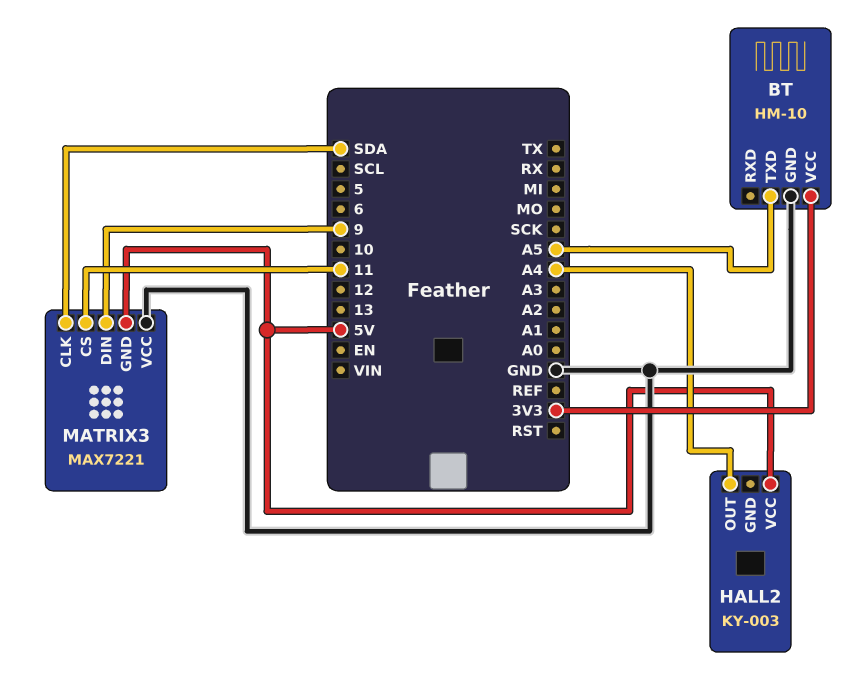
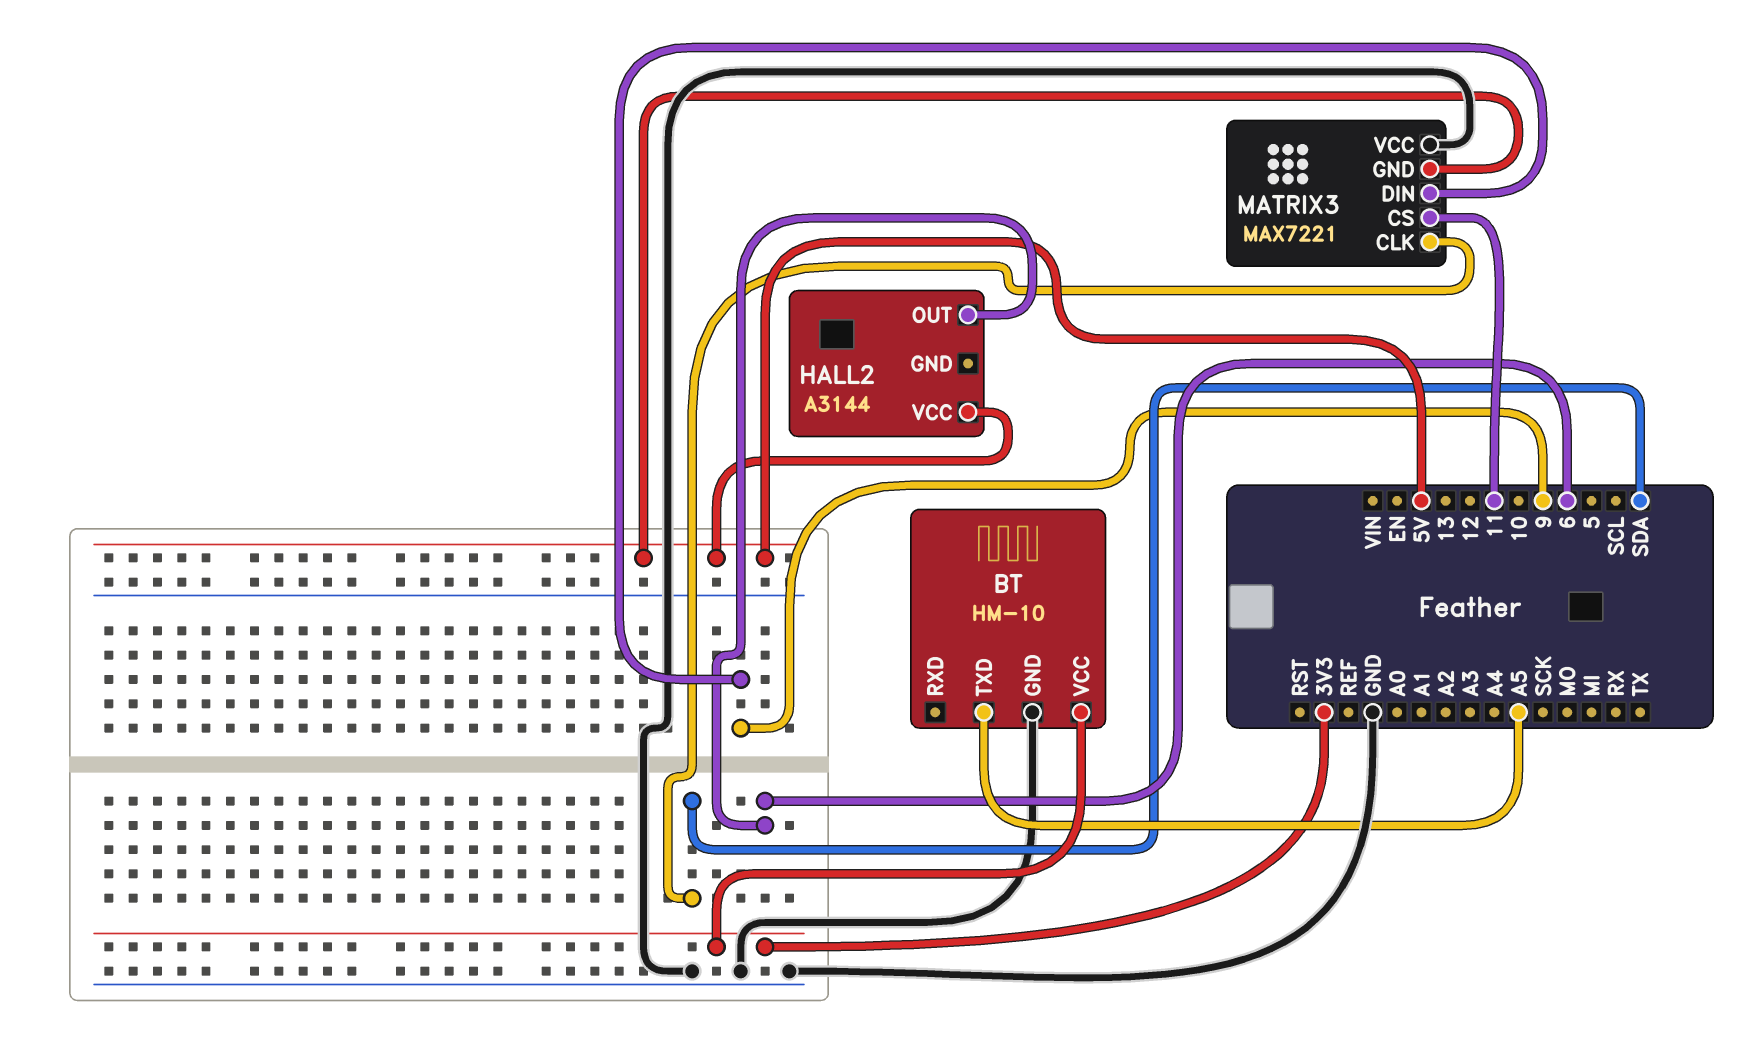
HALL2: KY-003 -> A3144
HALL2 pin OUT: A4 -> 6

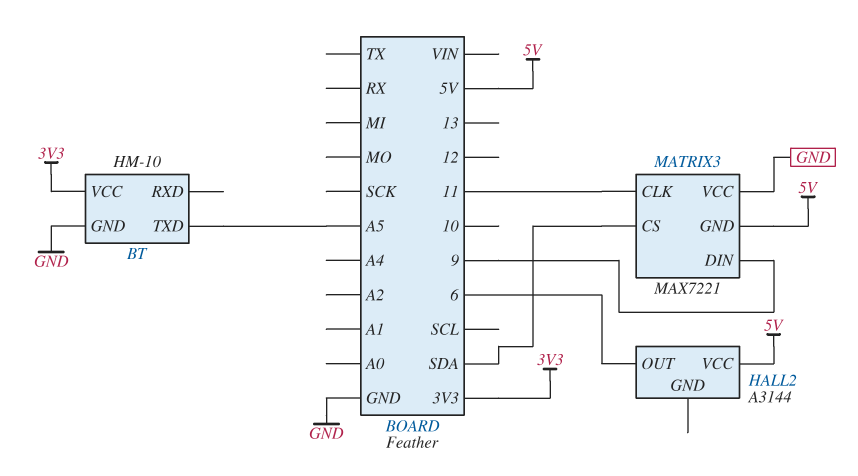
MATRIX3 pin CLK: SDA -> 11
MATRIX3 pin CS: 11 -> SDA

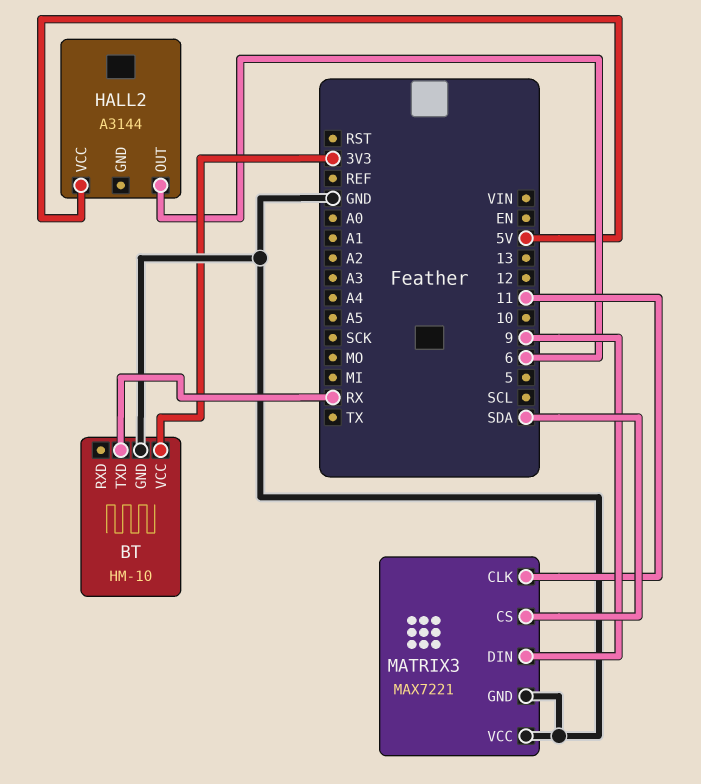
BT pin TXD: A5 -> RX
MATRIX3 pin GND: 5V -> GND

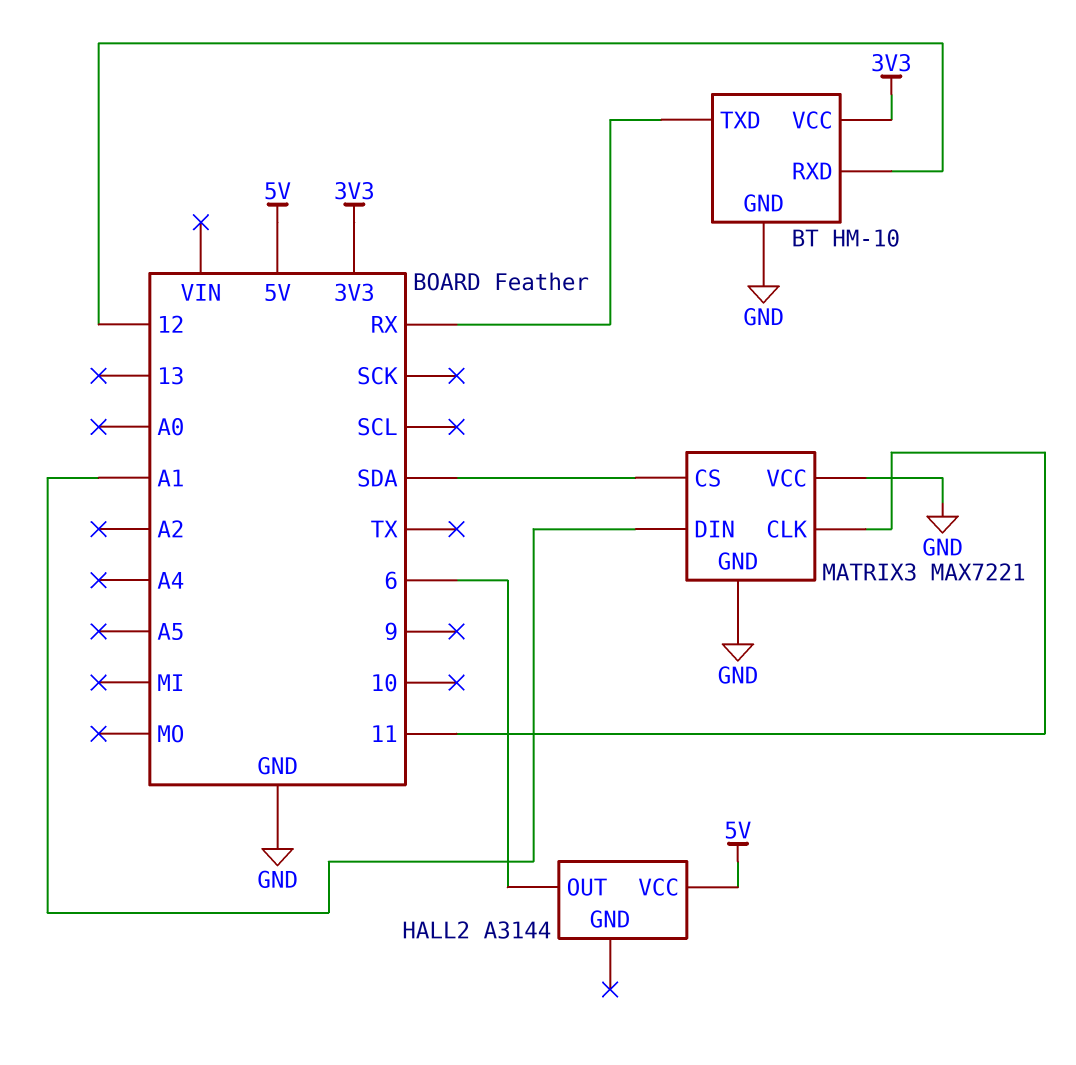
BT pin RXD: none -> 12
MATRIX3 pin DIN: 9 -> A1

